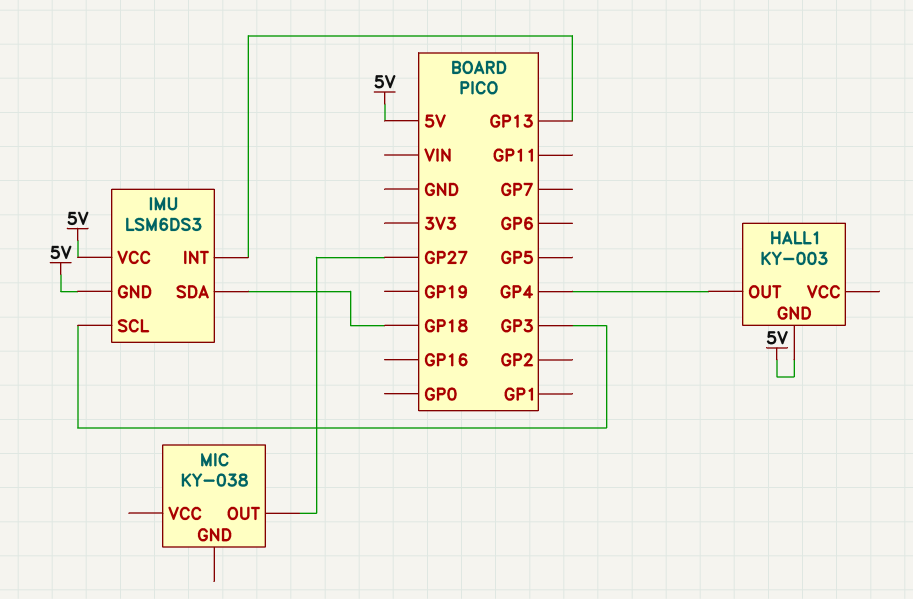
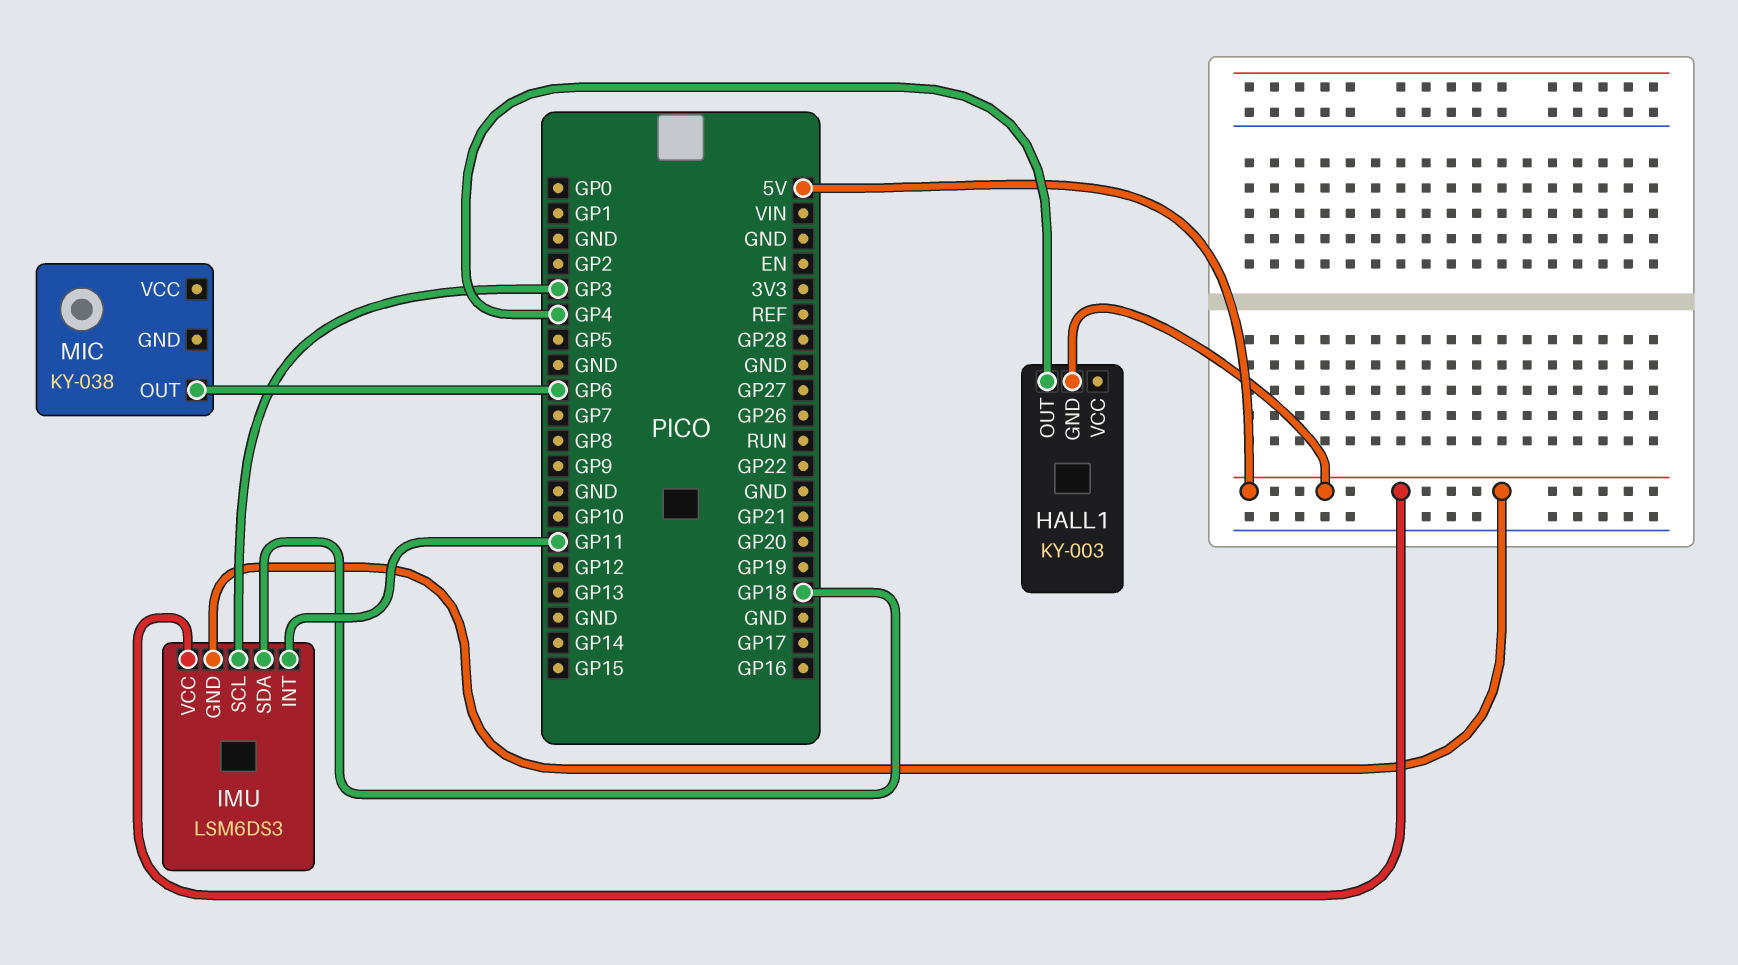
IMU pin INT: GP13 -> GP11
MIC pin OUT: GP27 -> GP6

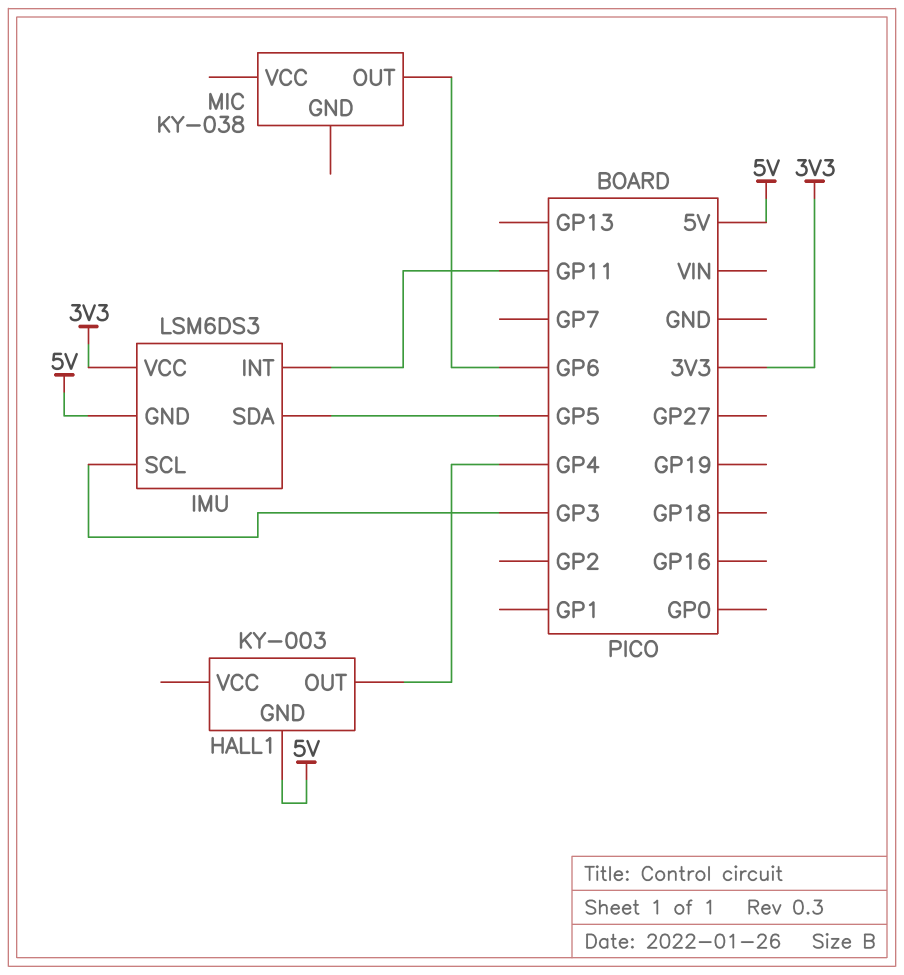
IMU pin SDA: GP18 -> GP5
IMU pin VCC: 5V -> 3V3

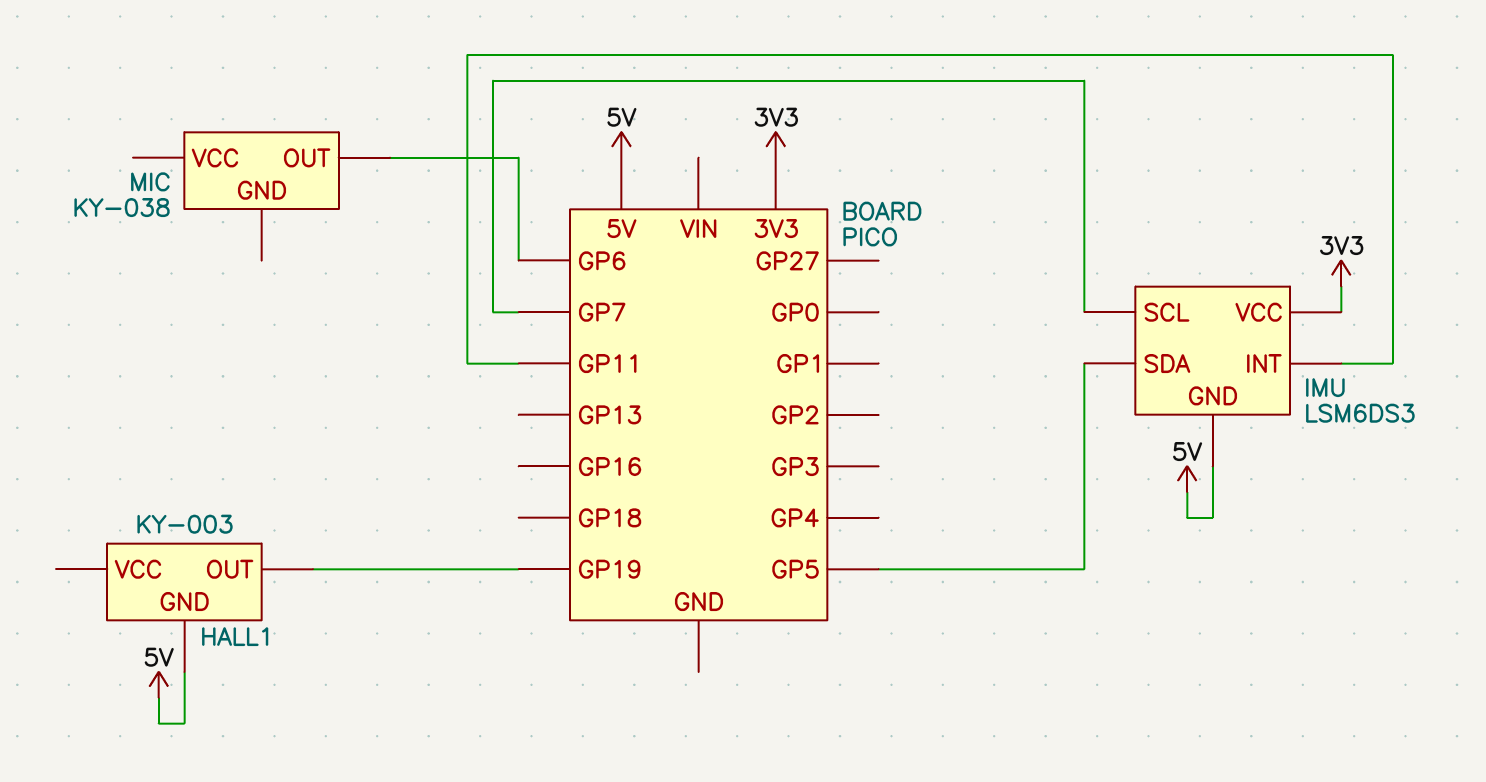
HALL1 pin OUT: GP4 -> GP19
IMU pin SCL: GP3 -> GP7

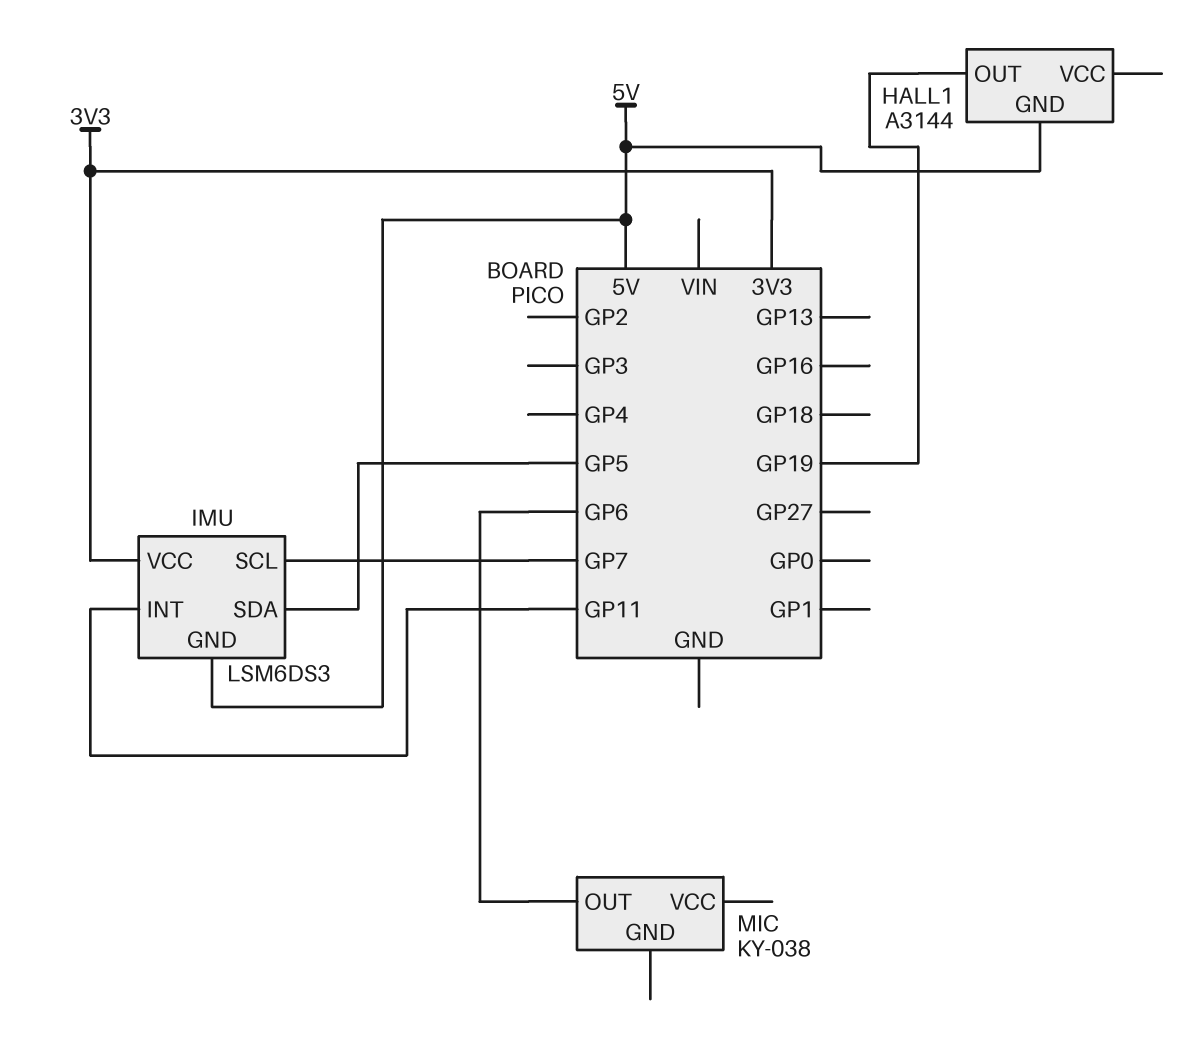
HALL1: KY-003 -> A3144

